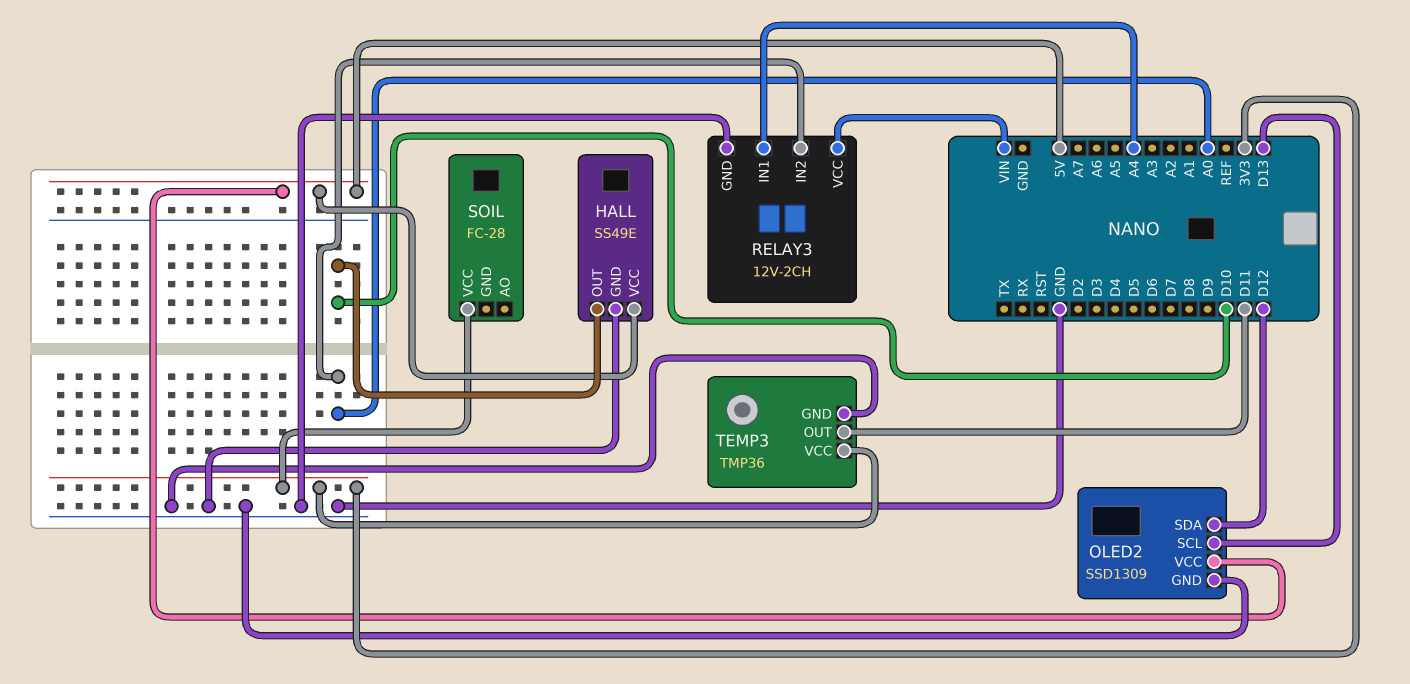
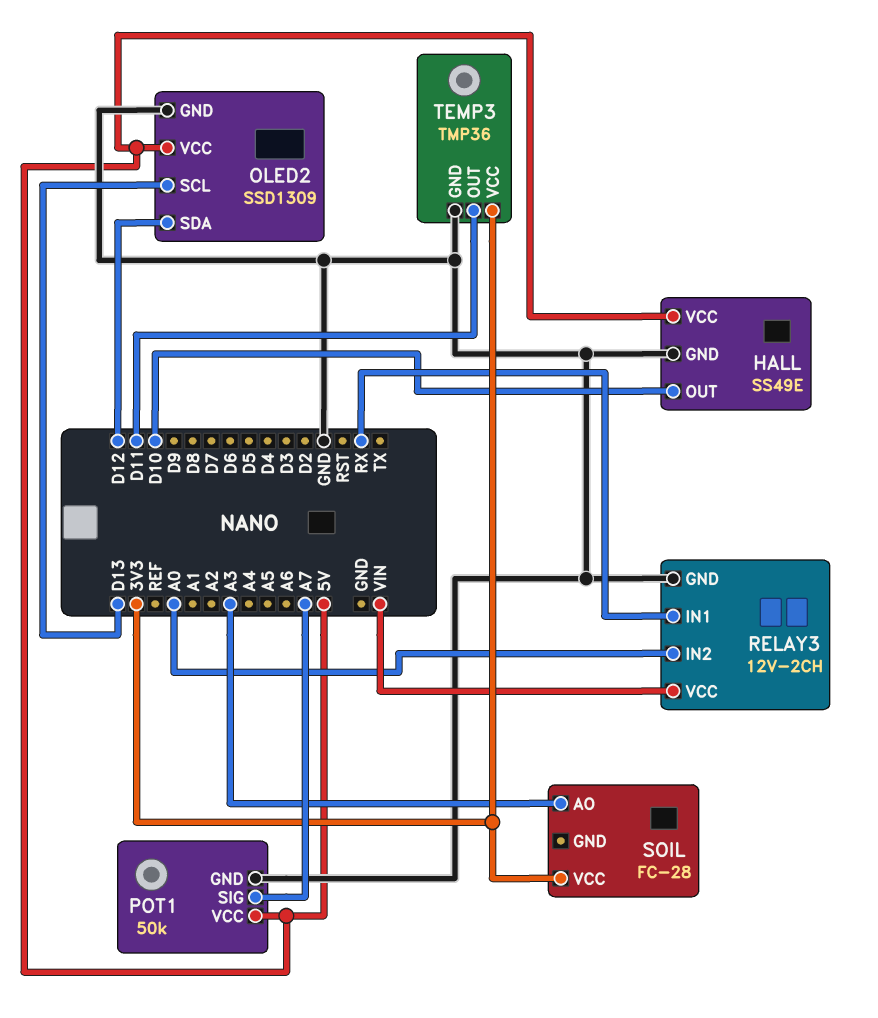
POT1: none -> 50k
POT1 pin GND: none -> GND
POT1 pin SIG: none -> A7
POT1 pin VCC: none -> 5V
RELAY3 pin IN1: A4 -> RX
SOIL pin AO: none -> A3

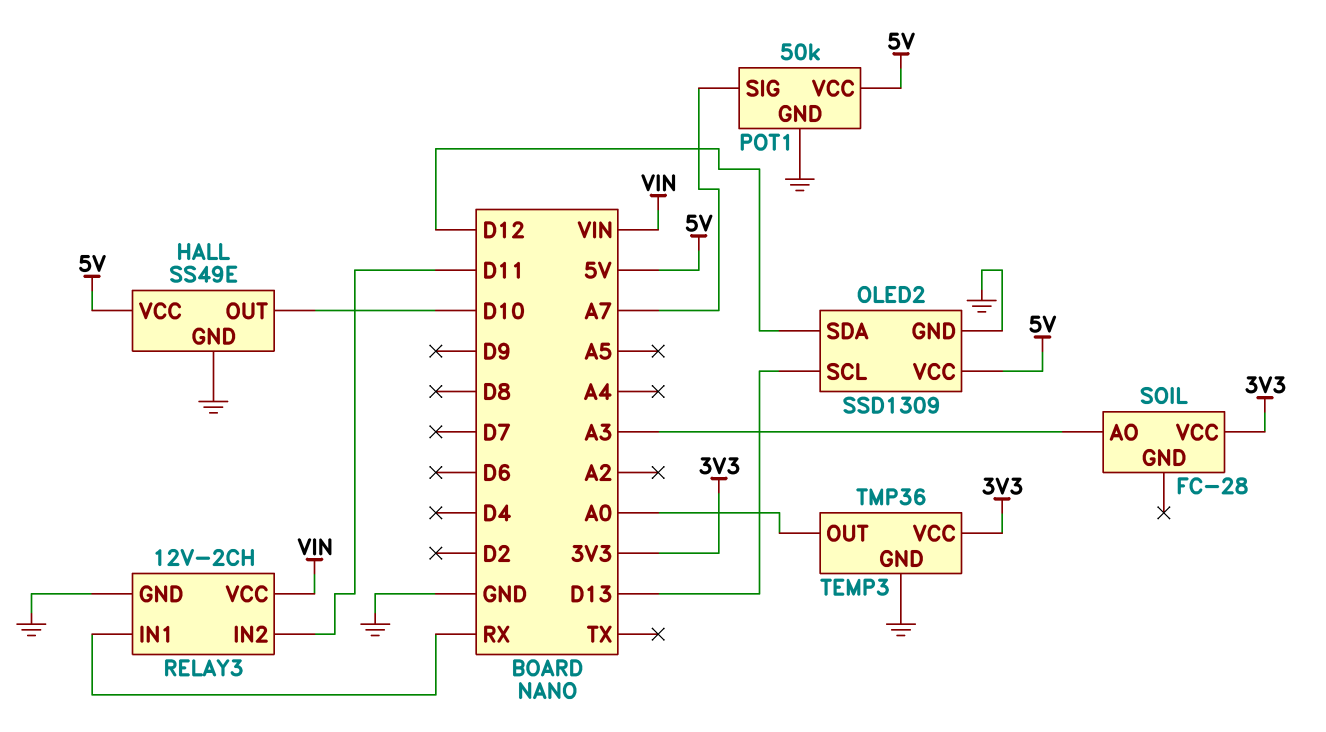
RELAY3 pin IN2: A0 -> D11
TEMP3 pin OUT: D11 -> A0

